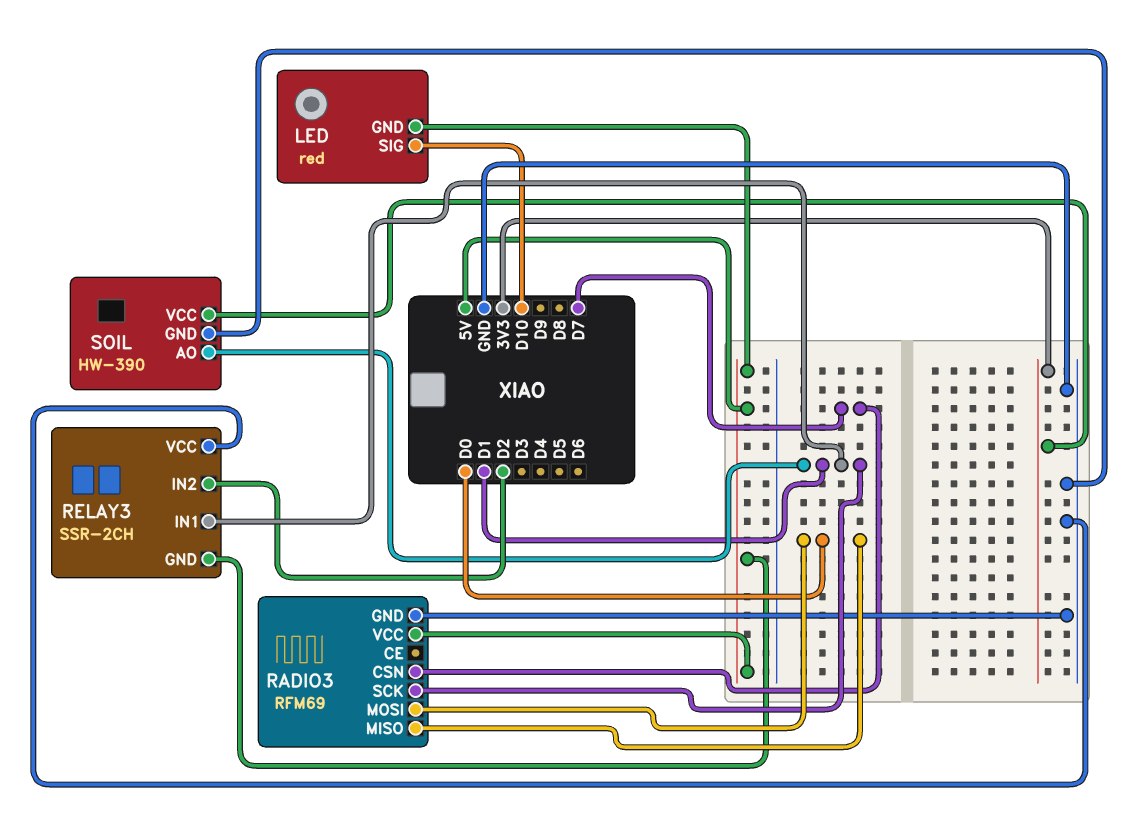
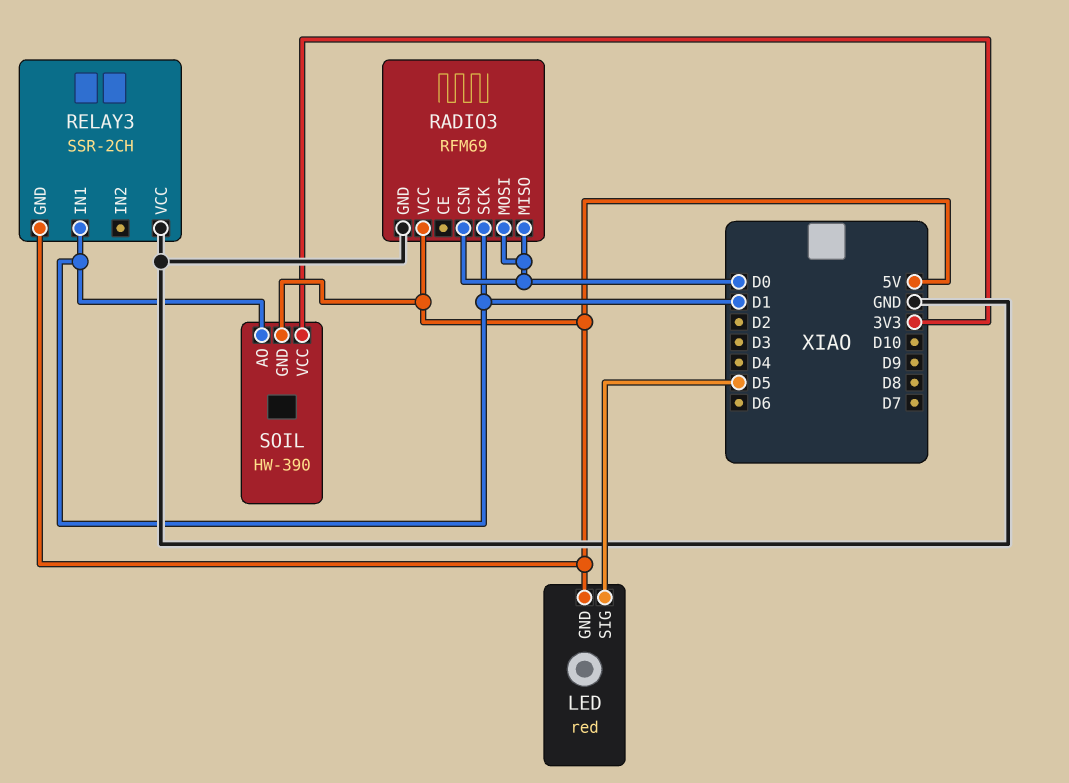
LED pin SIG: D10 -> D5
RADIO3 pin CSN: D7 -> D0
RELAY3 pin IN2: D2 -> none
SOIL pin GND: GND -> 5V

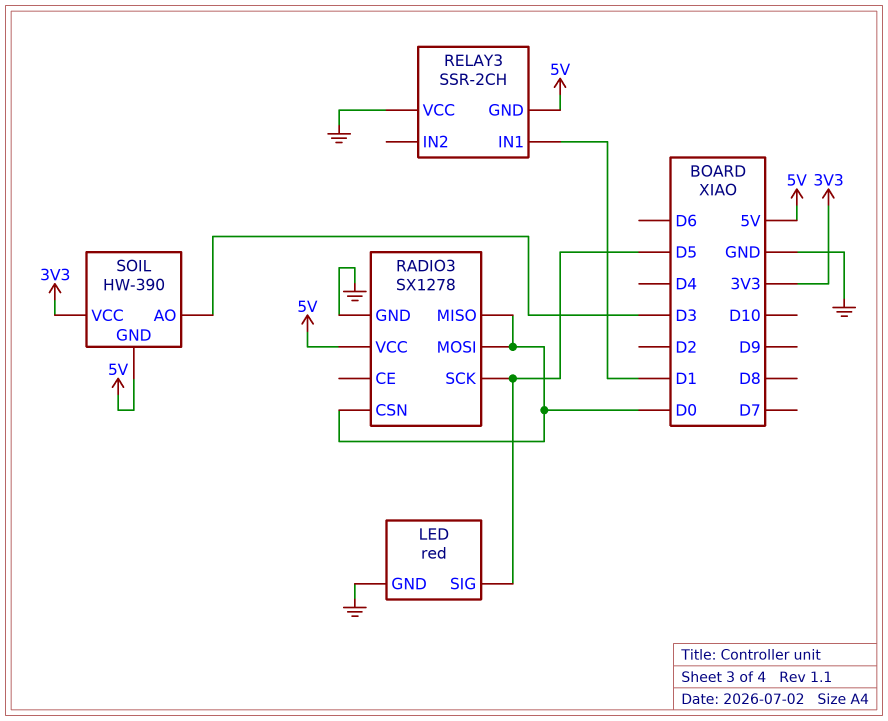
LED pin GND: 5V -> GND
RADIO3: RFM69 -> SX1278
RADIO3 pin SCK: D1 -> D5
SOIL pin AO: D1 -> D3

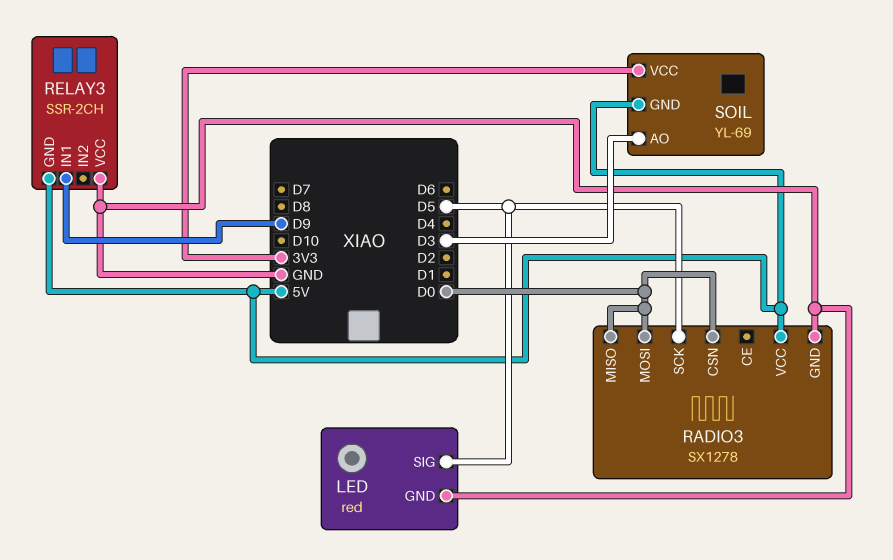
RELAY3 pin IN1: D1 -> D9
SOIL: HW-390 -> YL-69

